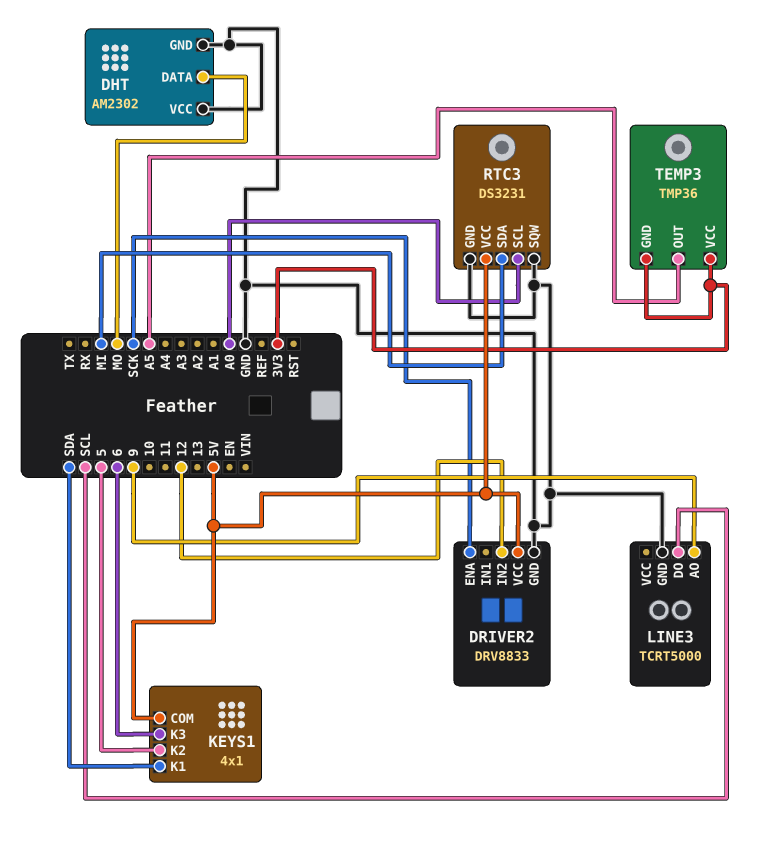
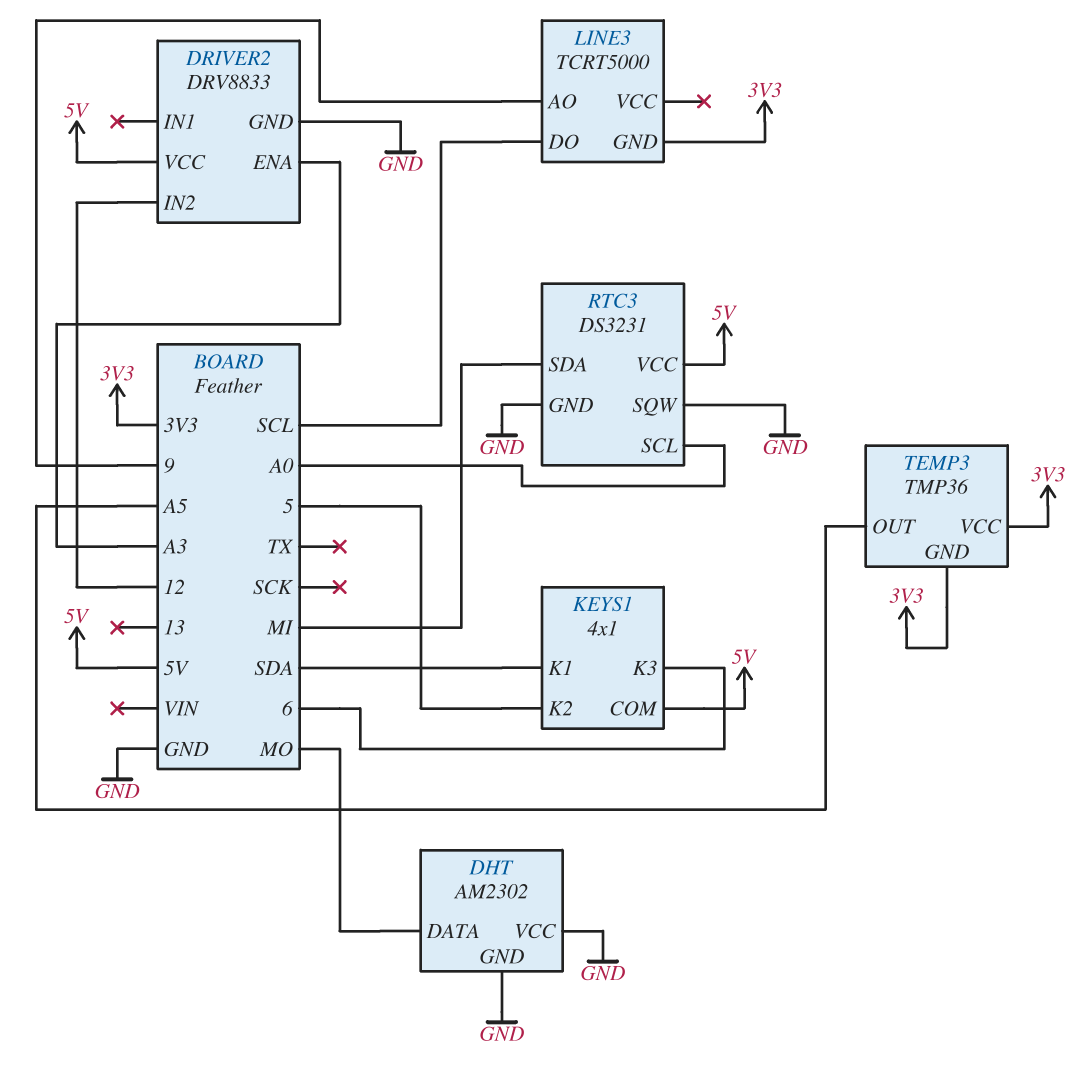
DRIVER2 pin ENA: SCK -> A3
LINE3 pin GND: GND -> 3V3

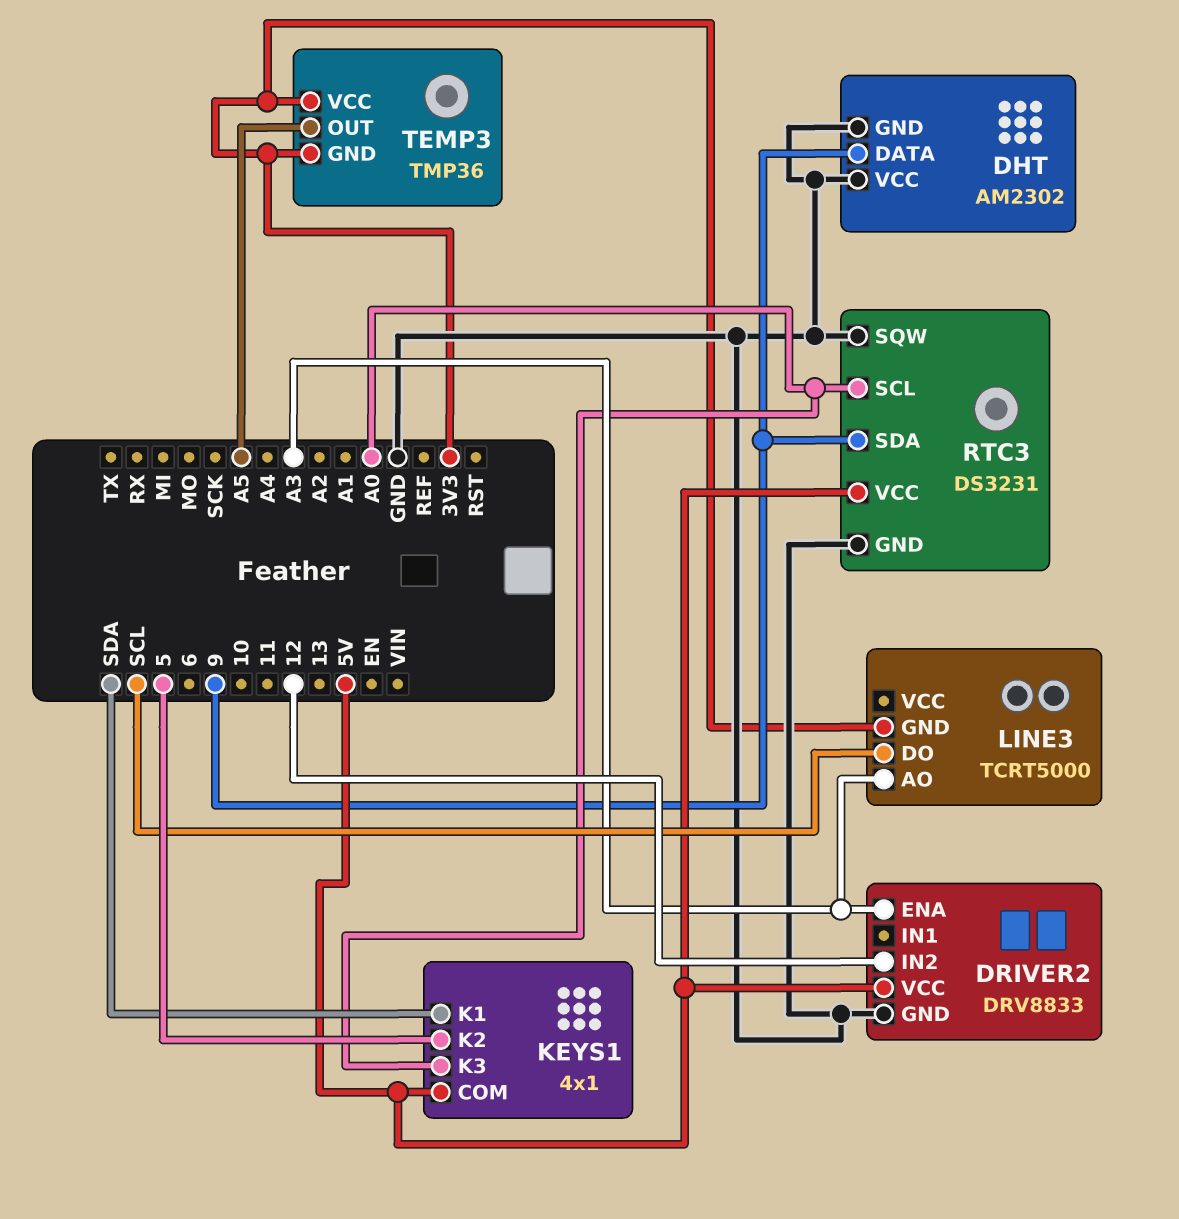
DHT pin DATA: MO -> 9
KEYS1 pin K3: 6 -> A0
LINE3 pin AO: 9 -> A3
RTC3 pin SDA: MI -> 9

